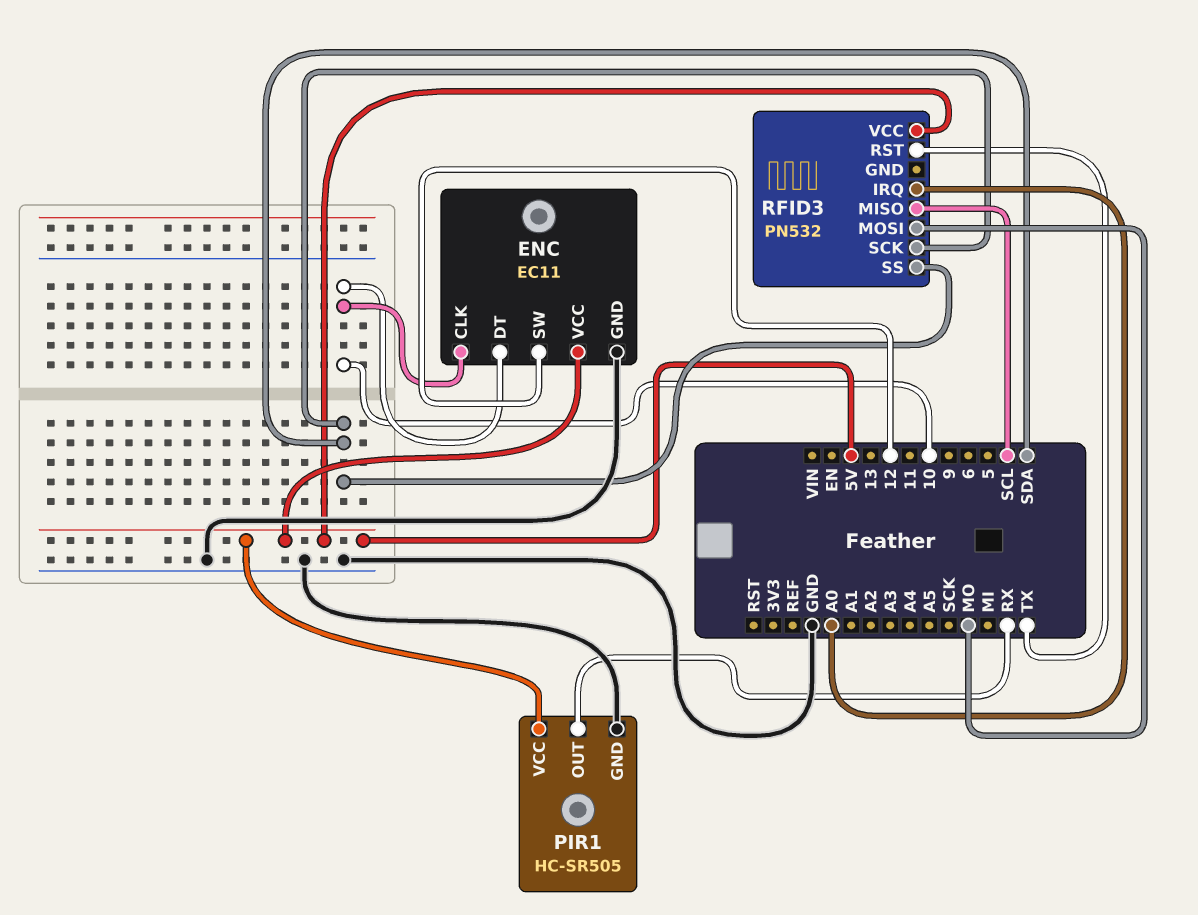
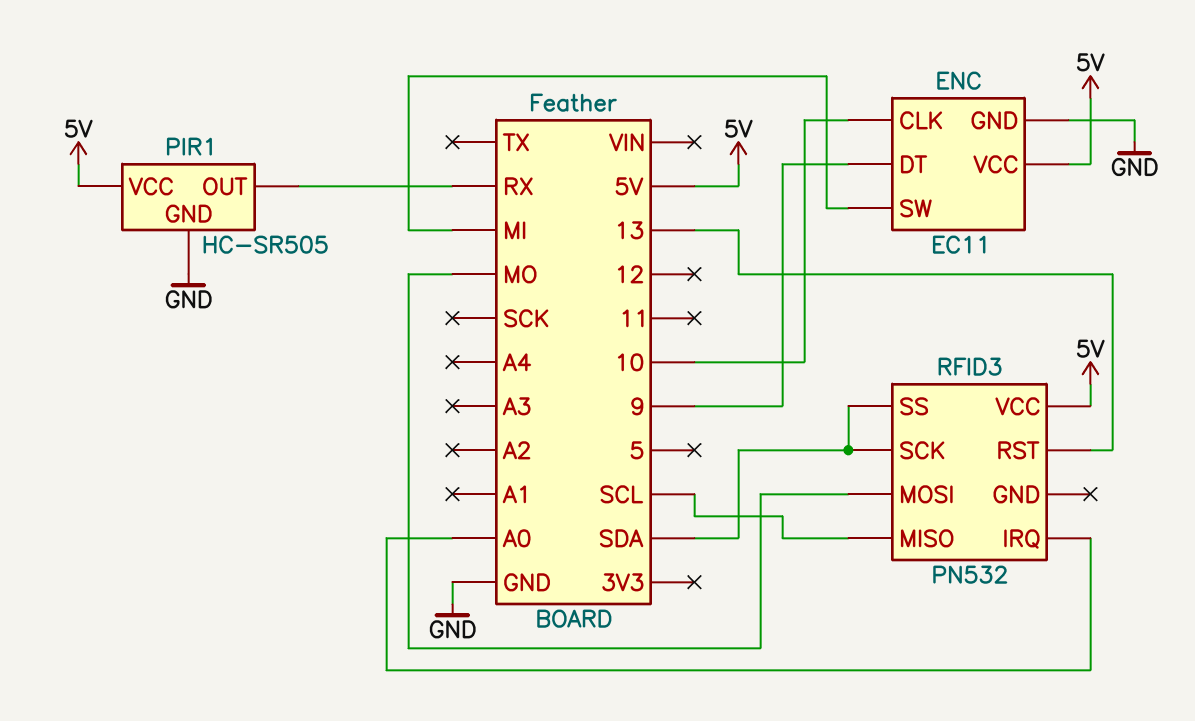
ENC pin DT: 10 -> 9
ENC pin SW: 12 -> MI
RFID3 pin RST: TX -> 13

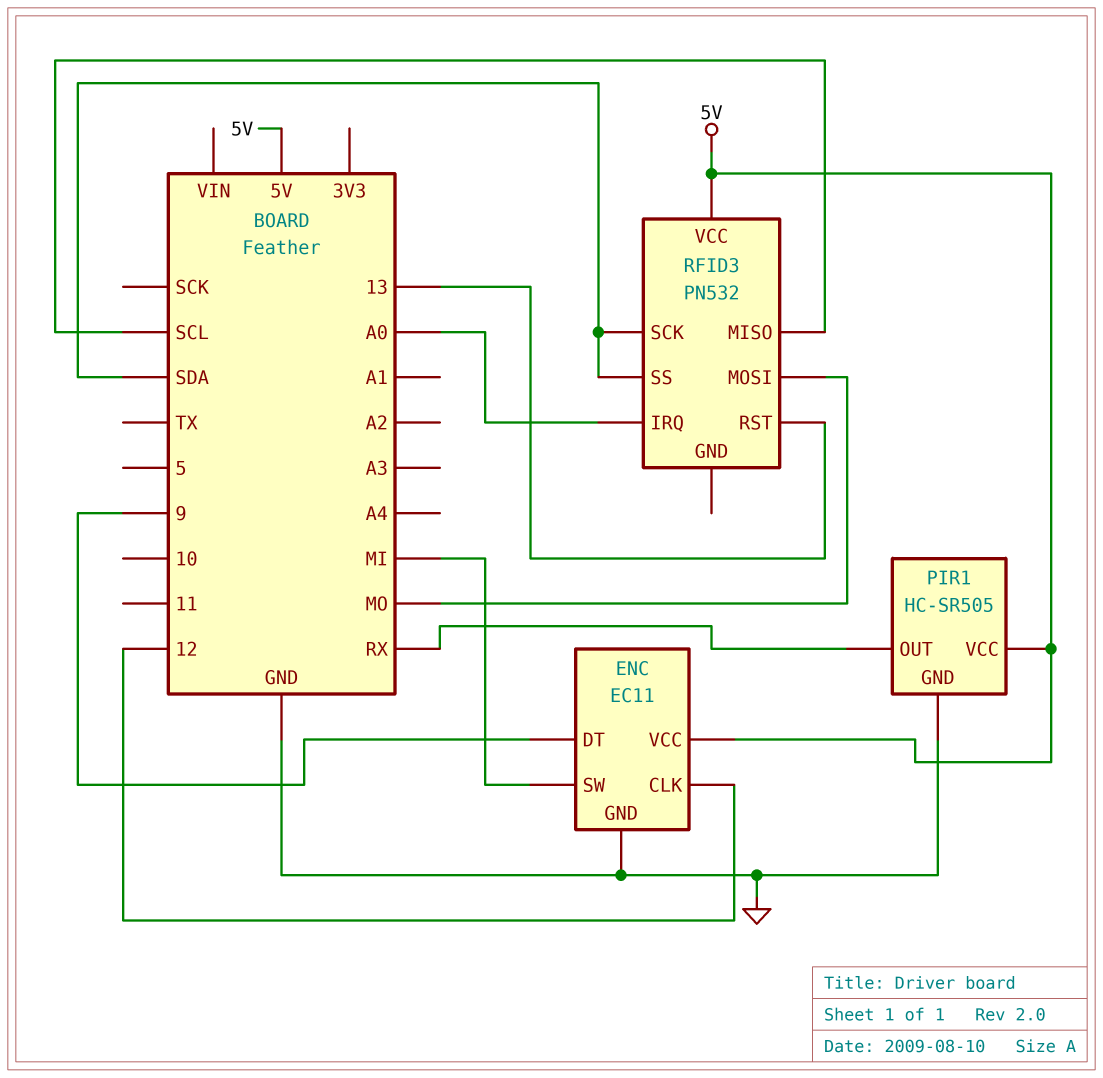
ENC pin CLK: 10 -> 12

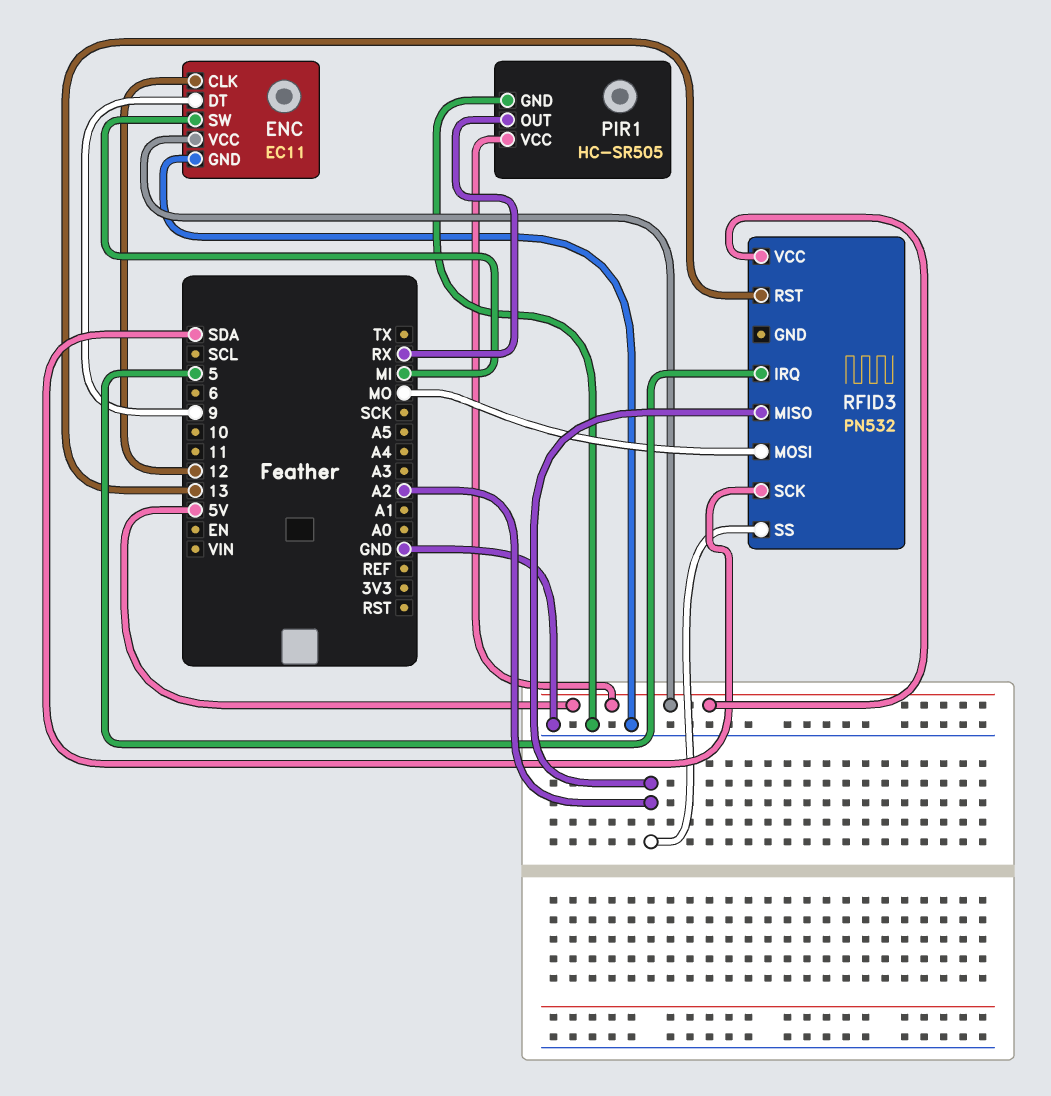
RFID3 pin IRQ: A0 -> 5
RFID3 pin MISO: SCL -> A2
RFID3 pin SS: SDA -> A2

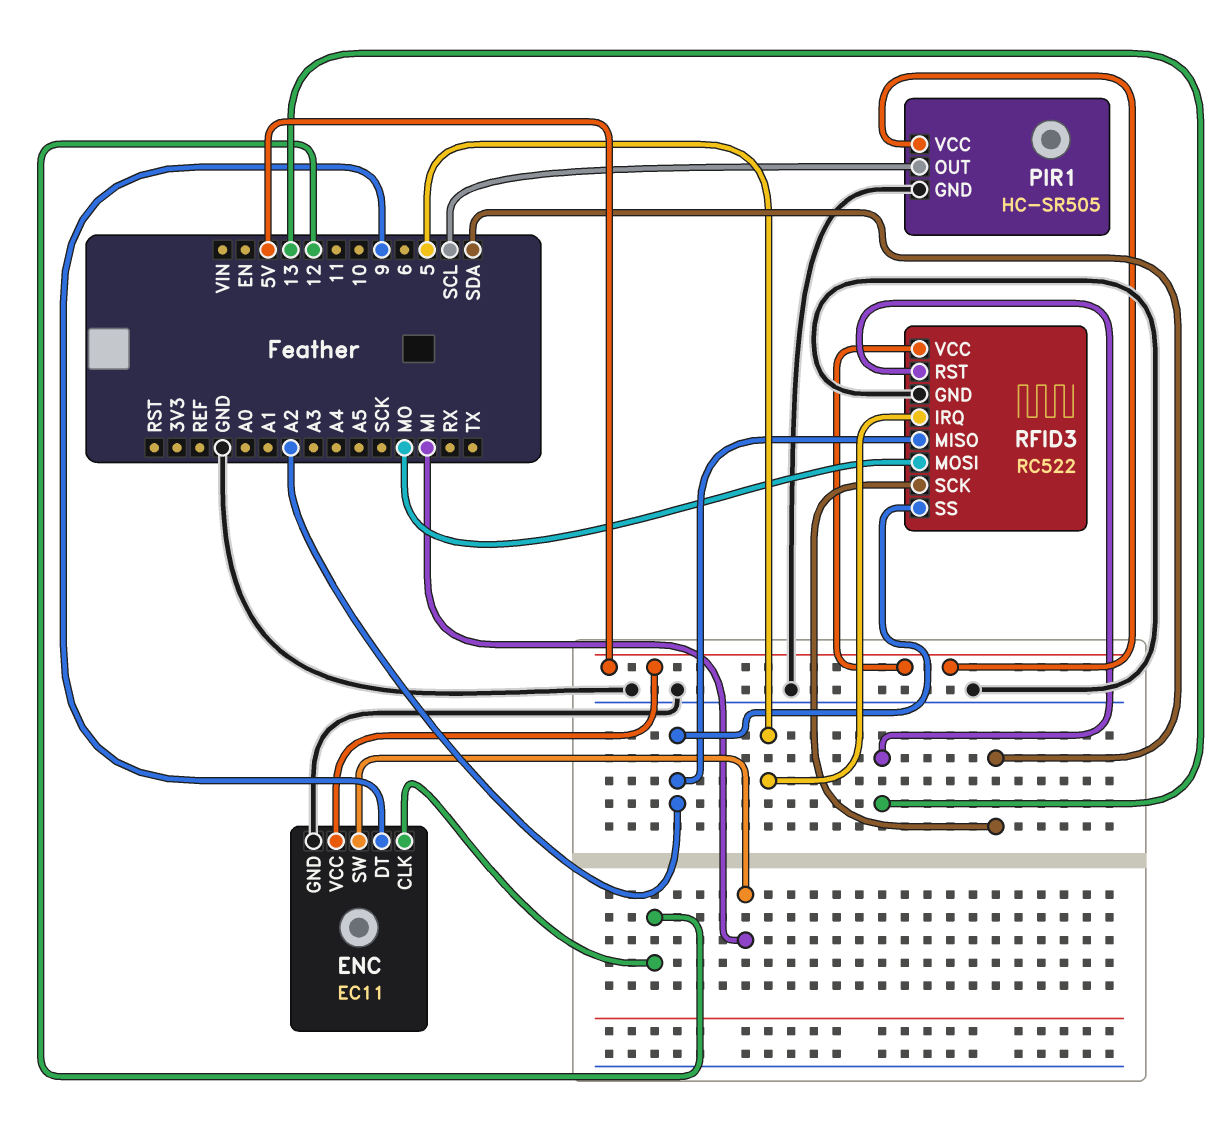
PIR1 pin OUT: RX -> SCL
RFID3: PN532 -> RC522
RFID3 pin GND: none -> GND

